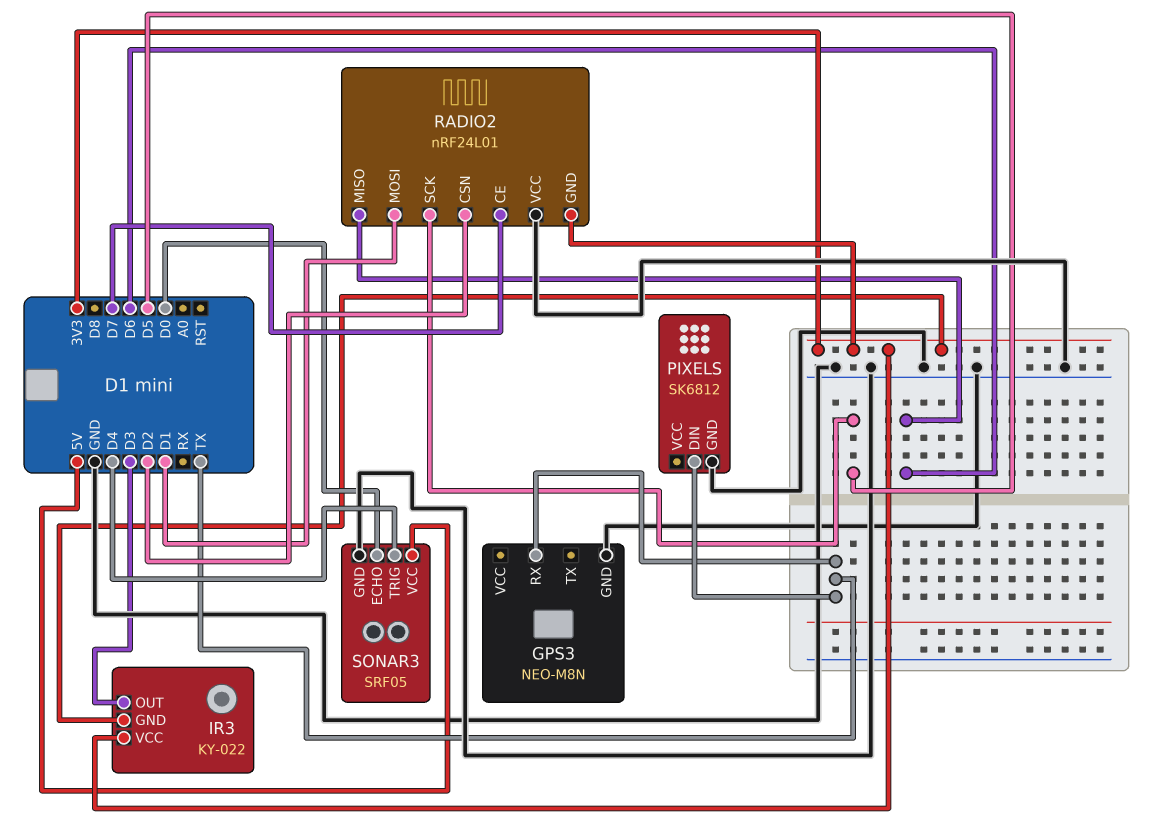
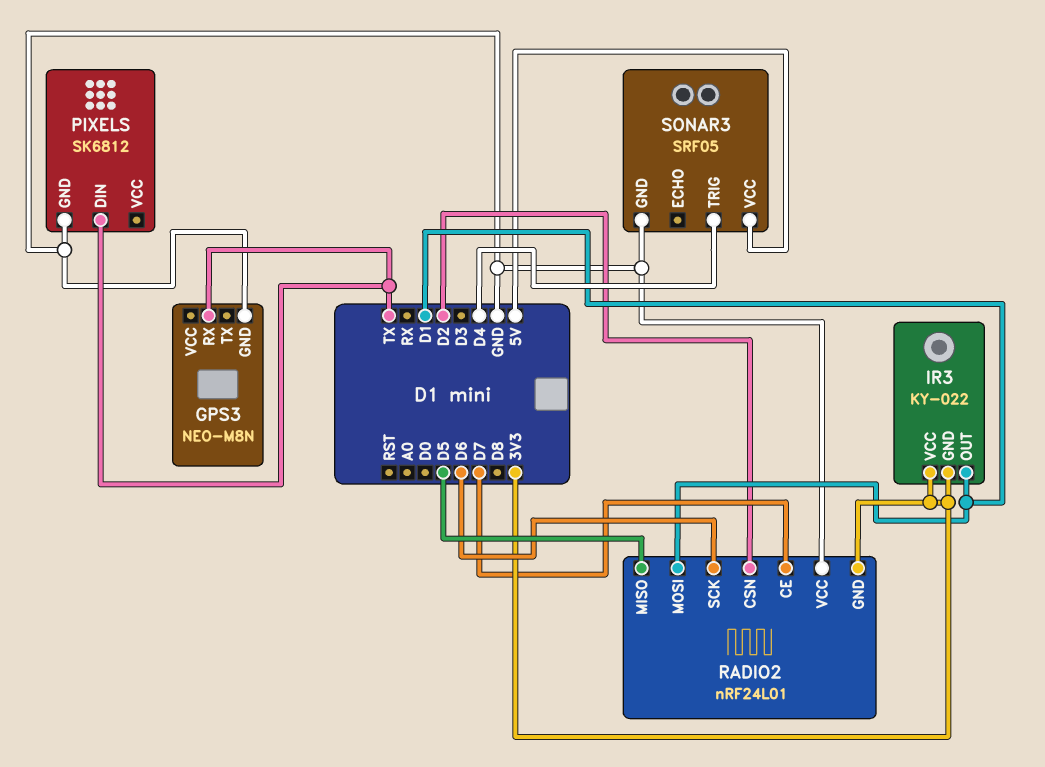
IR3 pin OUT: D3 -> D1
RADIO2 pin MISO: D6 -> D5
RADIO2 pin SCK: D5 -> D6
SONAR3 pin ECHO: D0 -> none

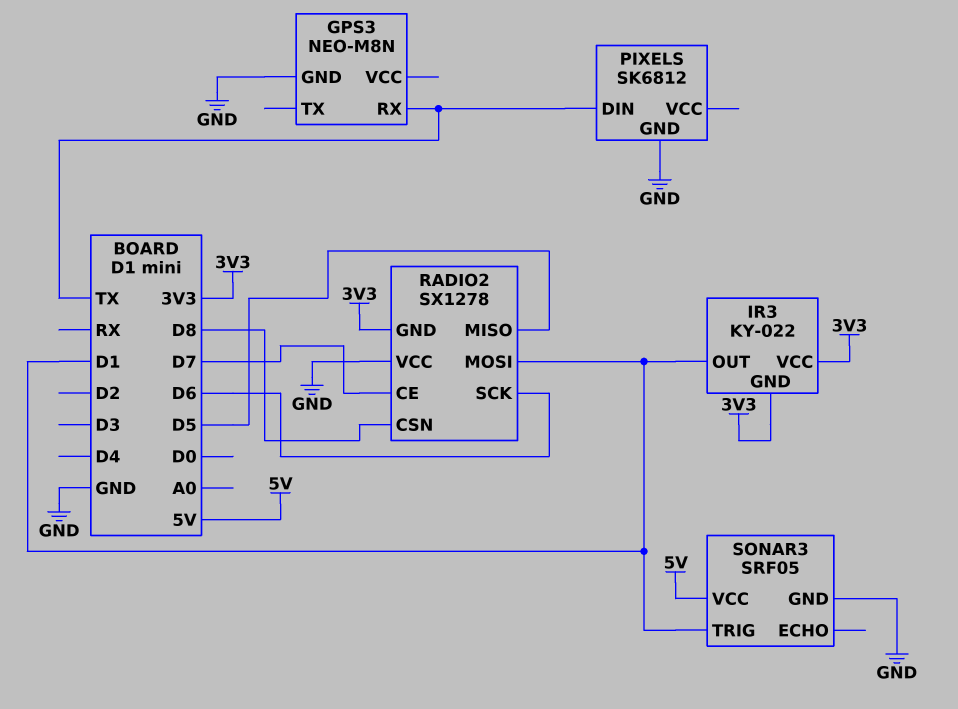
RADIO2: nRF24L01 -> SX1278
RADIO2 pin CSN: D2 -> D8
SONAR3 pin TRIG: D4 -> D1

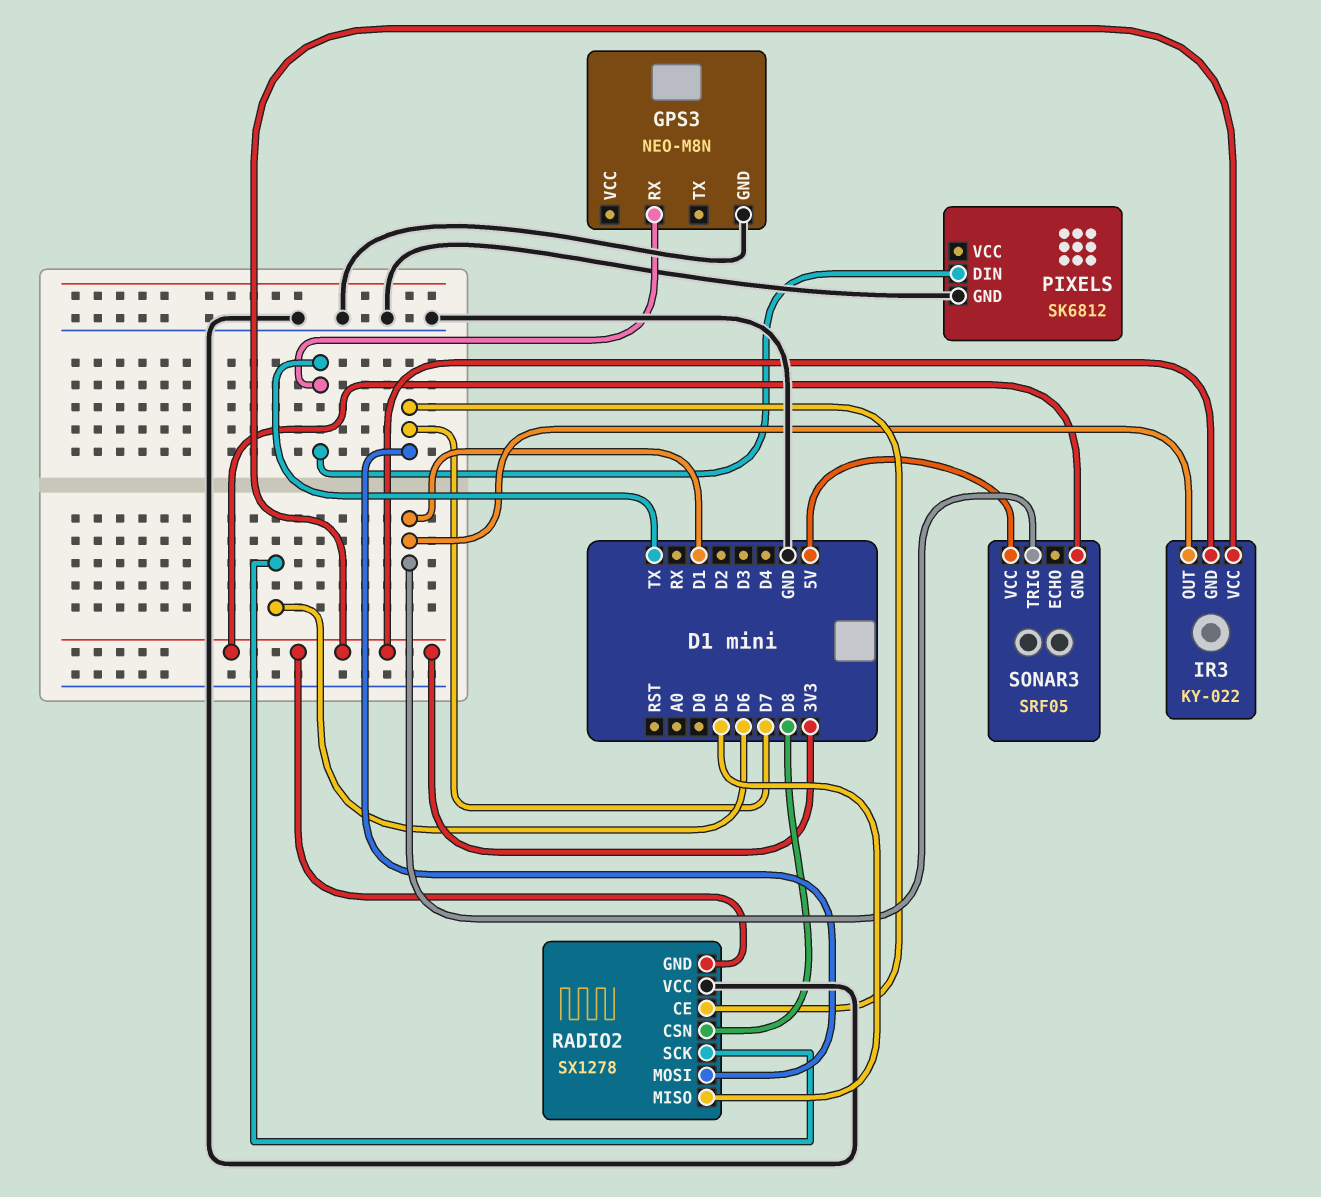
RADIO2 pin MOSI: D1 -> D7
SONAR3 pin GND: GND -> 3V3

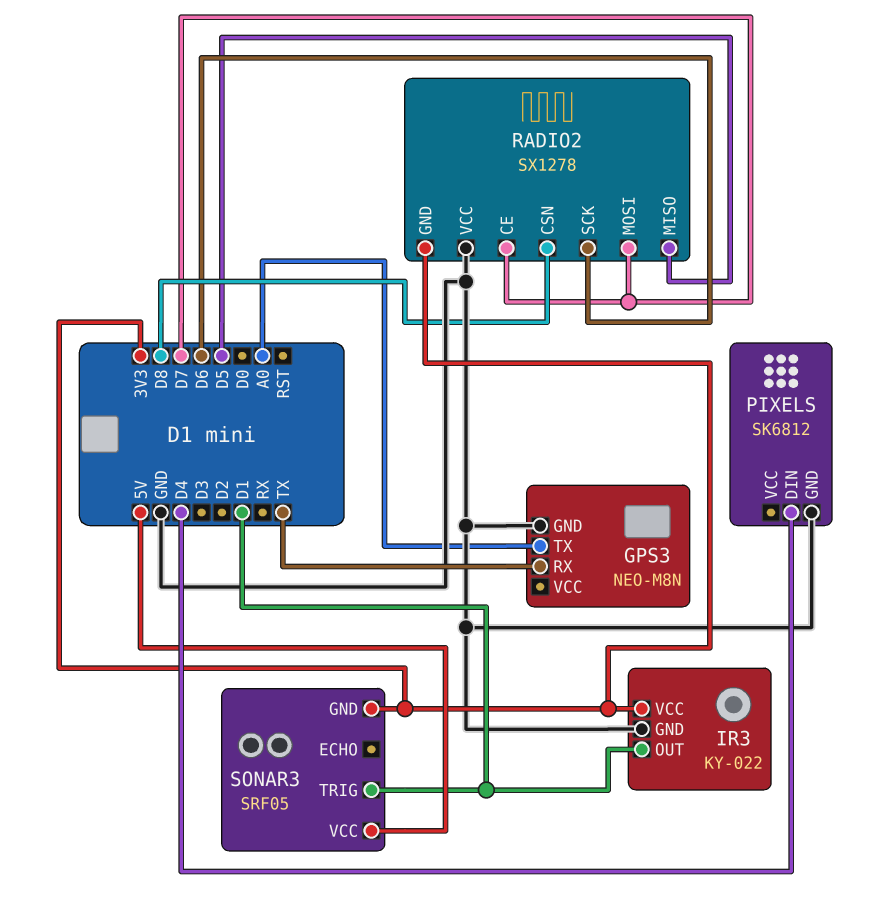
GPS3 pin TX: none -> A0
IR3 pin GND: 3V3 -> GND
PIXELS pin DIN: TX -> D4

